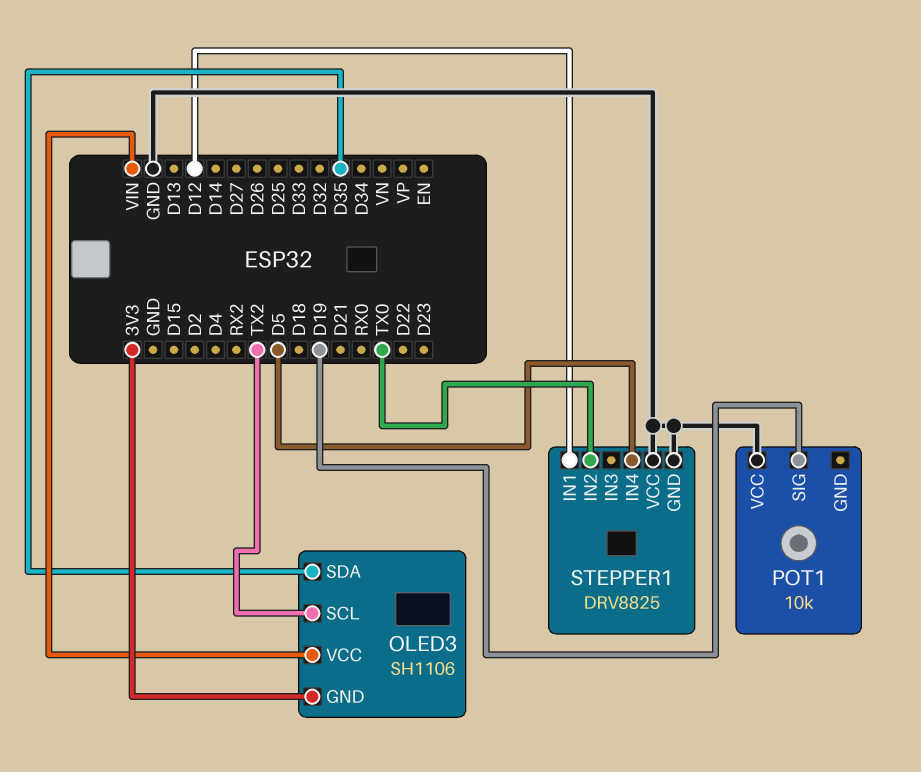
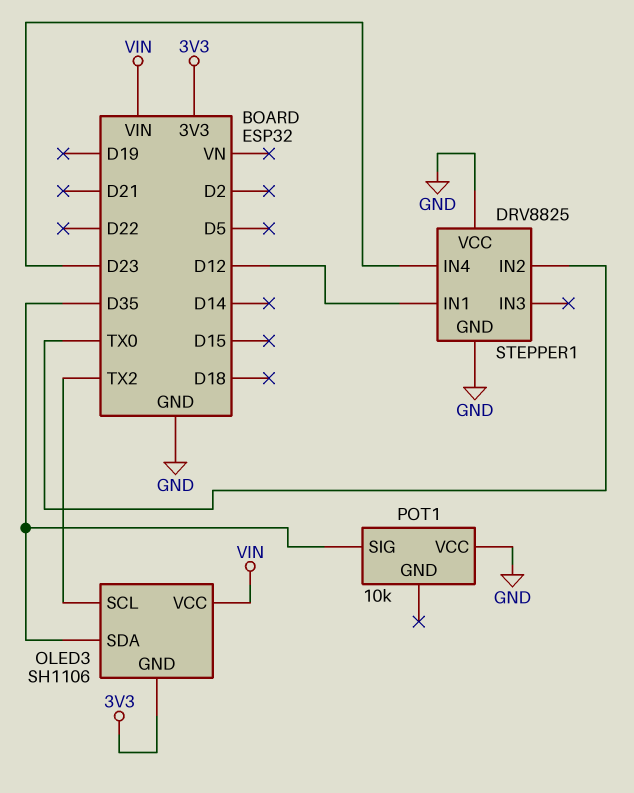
POT1 pin SIG: D19 -> D35
STEPPER1 pin IN4: D5 -> D23

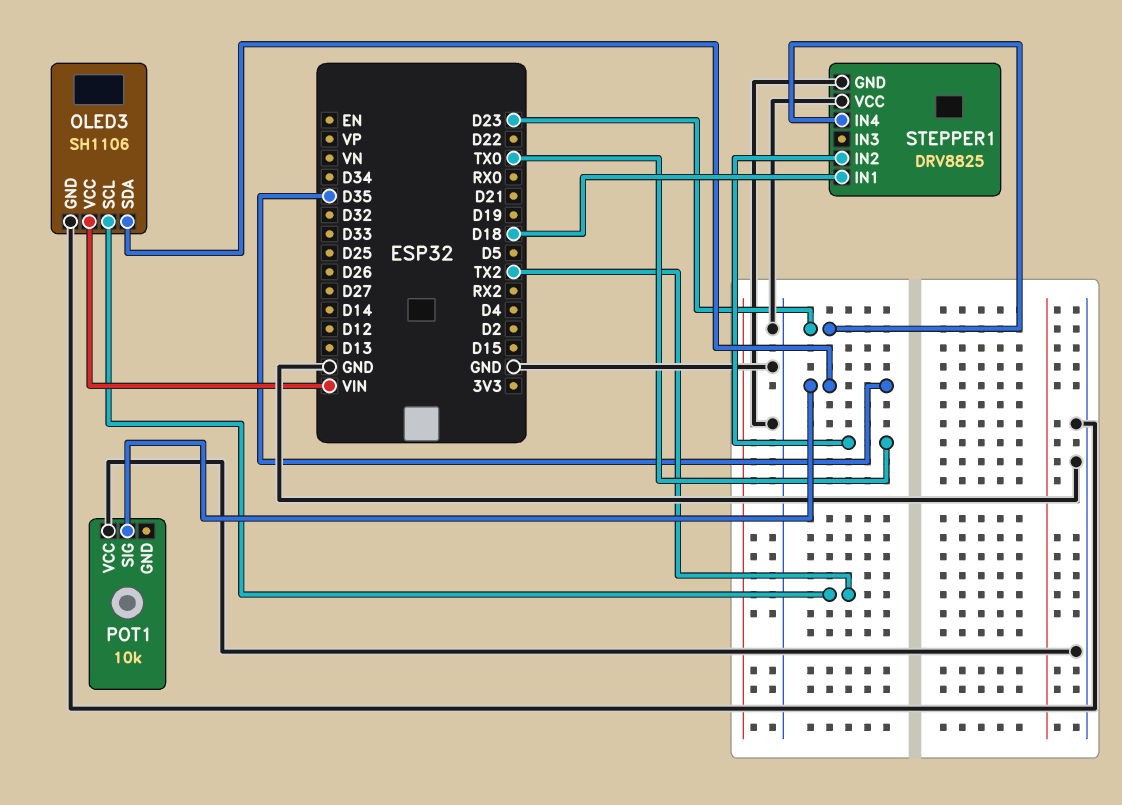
OLED3 pin GND: 3V3 -> GND
STEPPER1 pin IN1: D12 -> D18

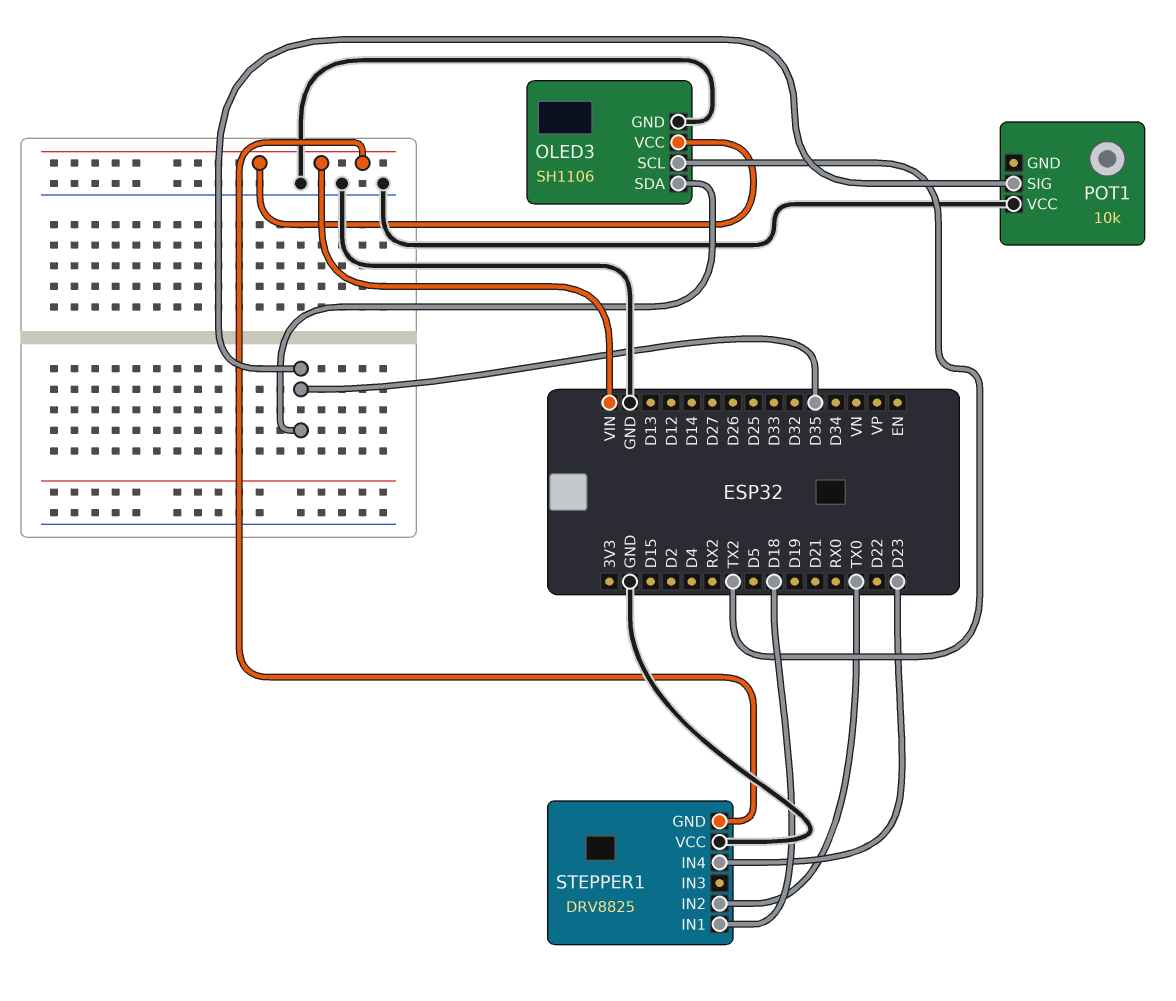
STEPPER1 pin GND: GND -> VIN

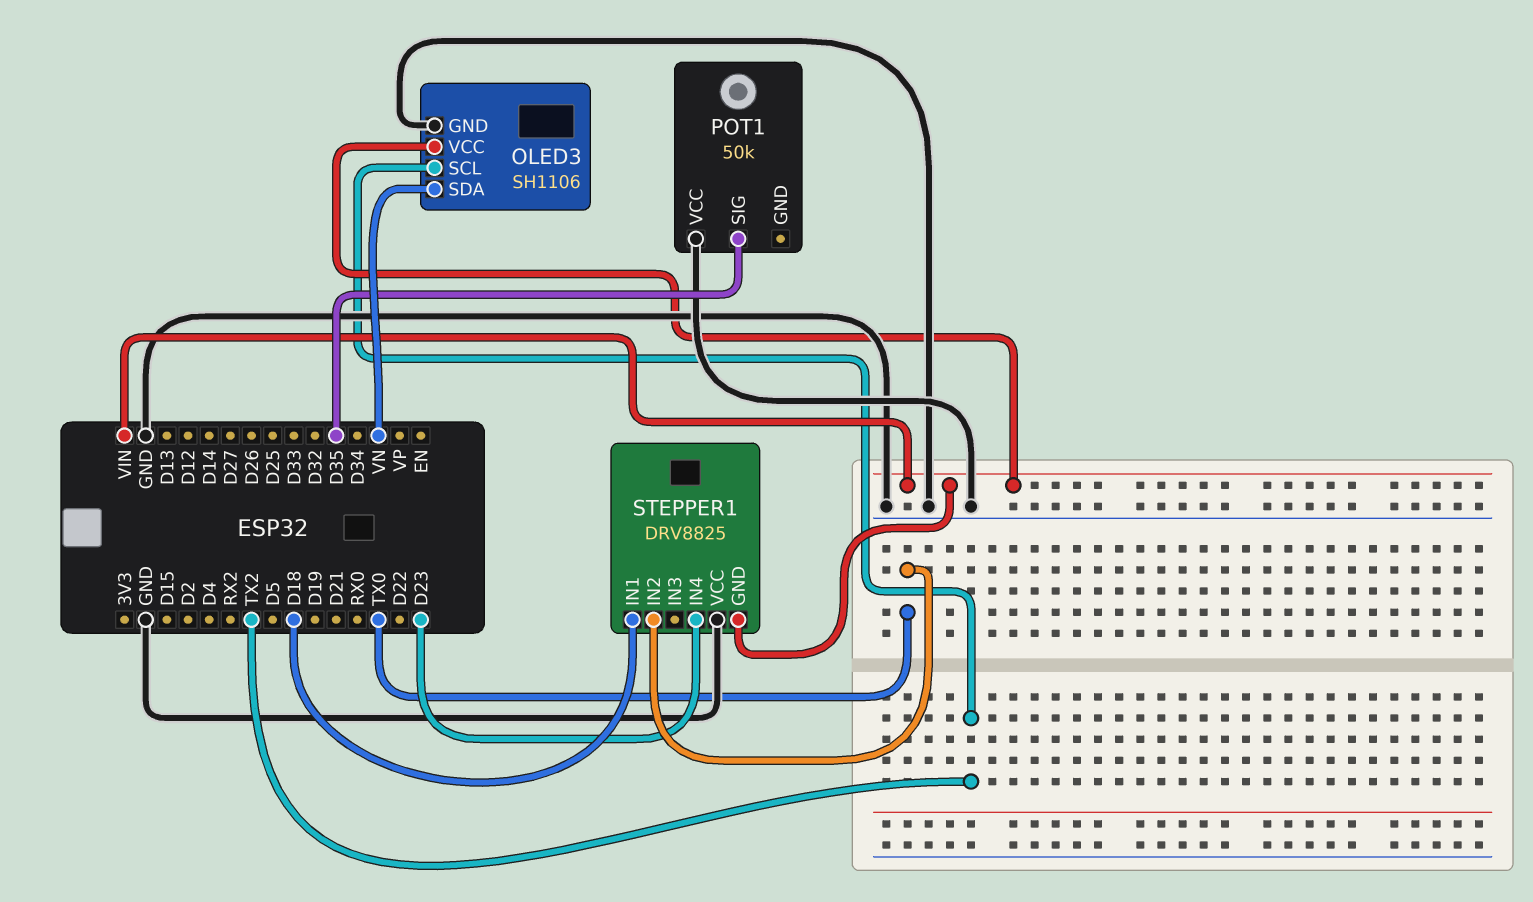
OLED3 pin SDA: D35 -> VN
POT1: 10k -> 50k

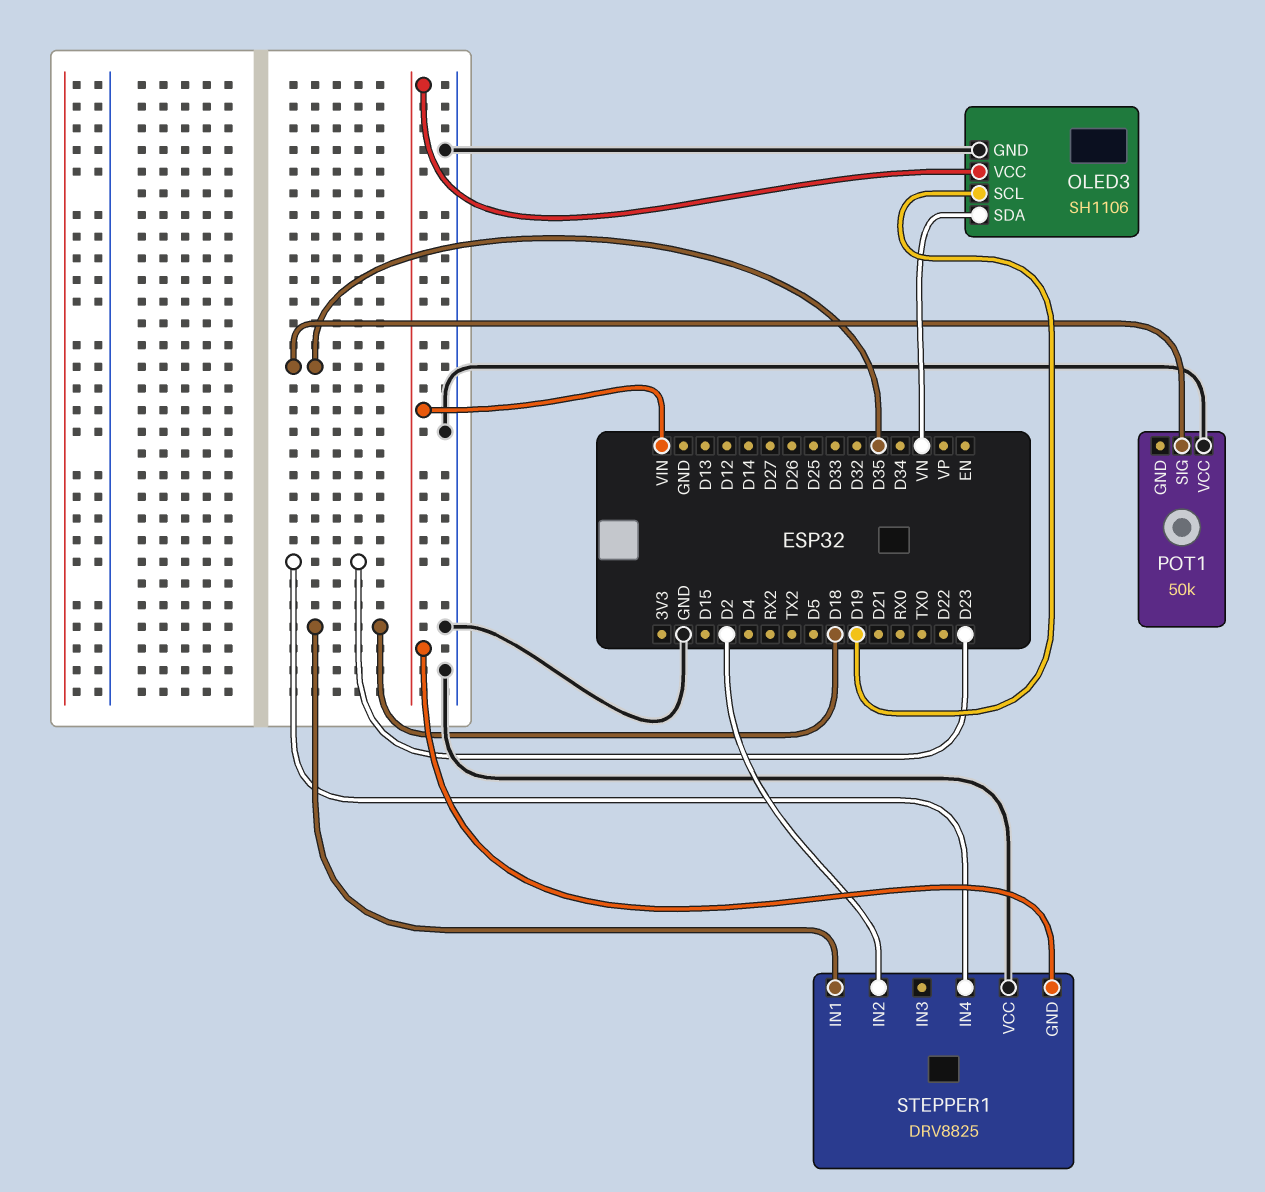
OLED3 pin SCL: TX2 -> D19
STEPPER1 pin IN2: TX0 -> D2

